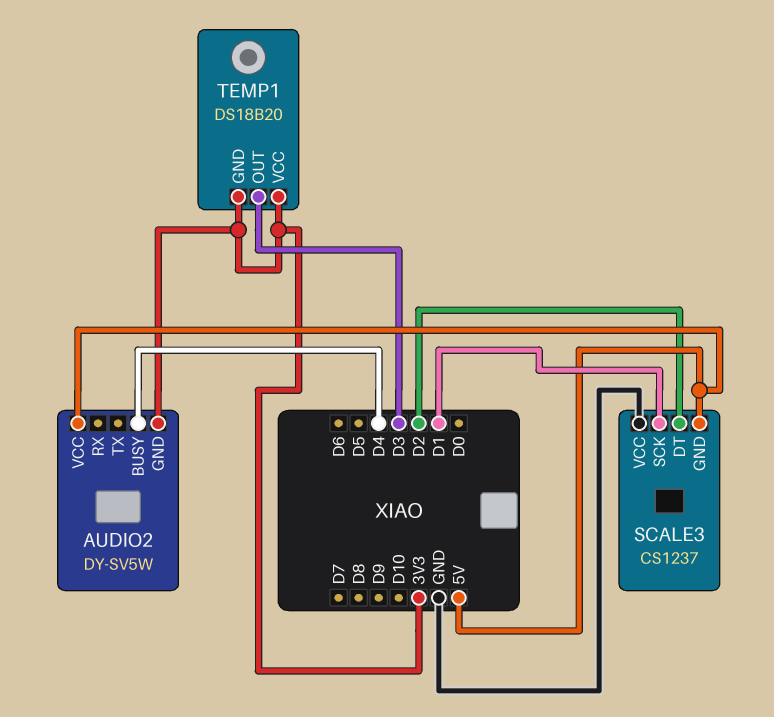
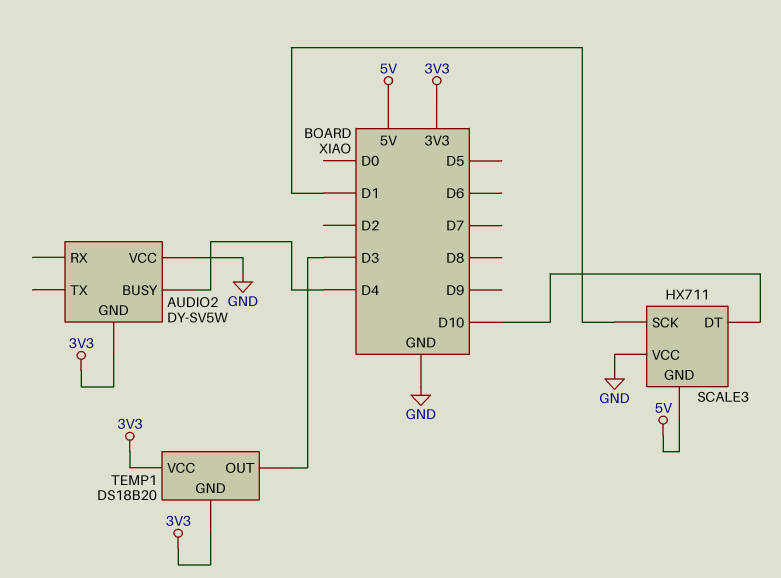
AUDIO2 pin VCC: 5V -> GND
SCALE3: CS1237 -> HX711
SCALE3 pin DT: D2 -> D10

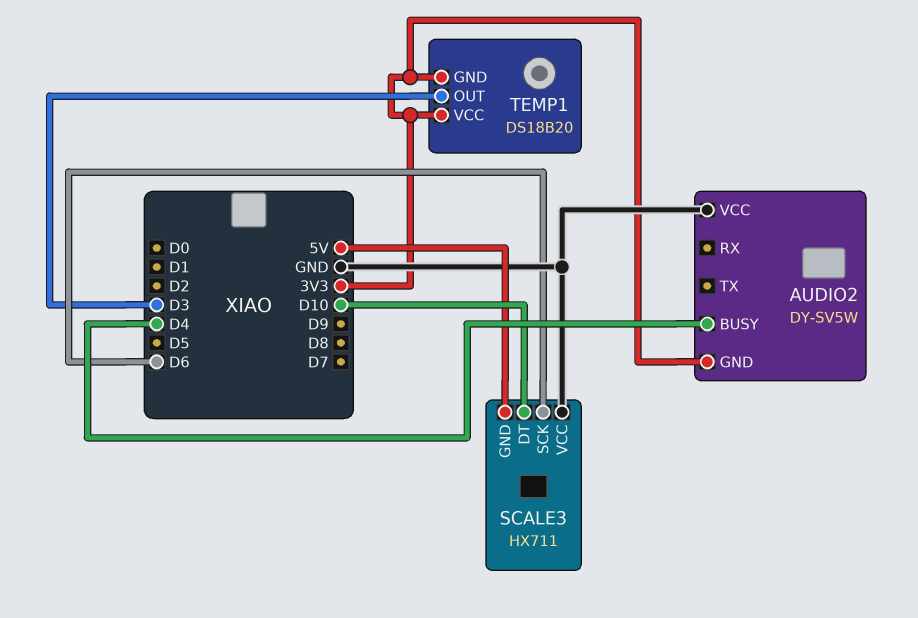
SCALE3 pin SCK: D1 -> D6

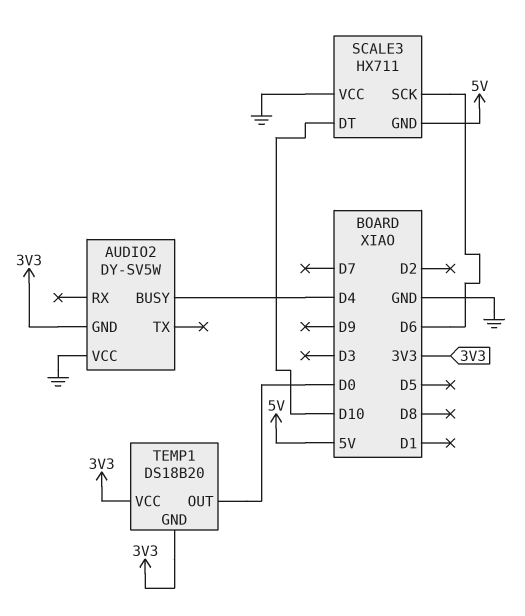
TEMP1 pin OUT: D3 -> D0

